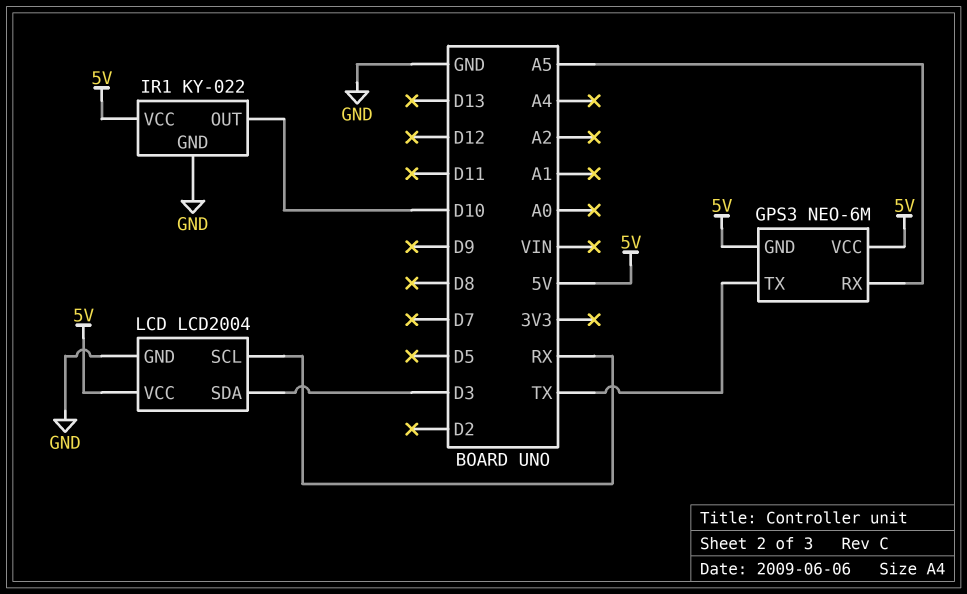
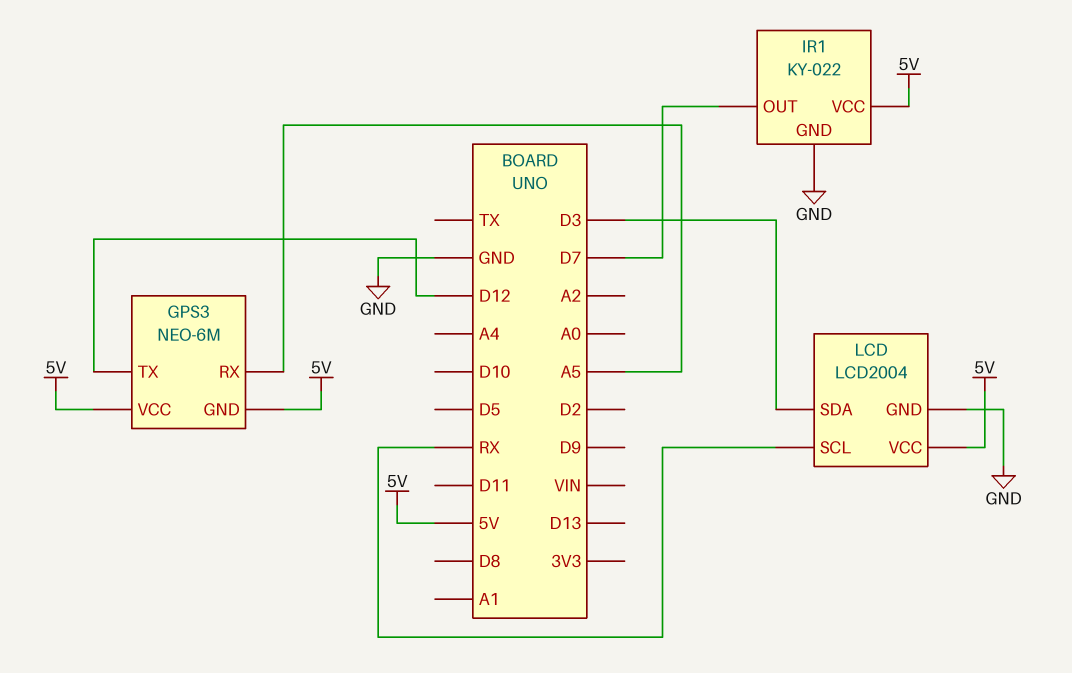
GPS3 pin TX: TX -> D12
IR1 pin OUT: D10 -> D7

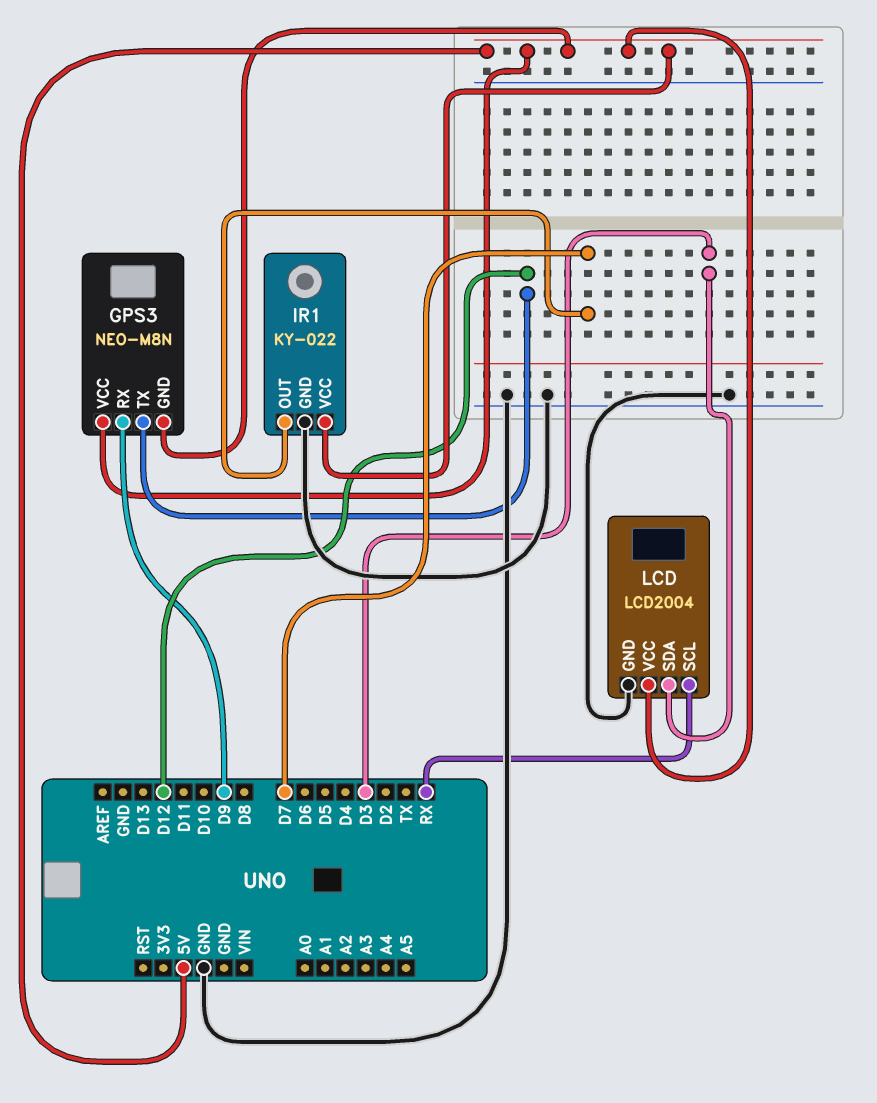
GPS3: NEO-6M -> NEO-M8N
GPS3 pin RX: A5 -> D9

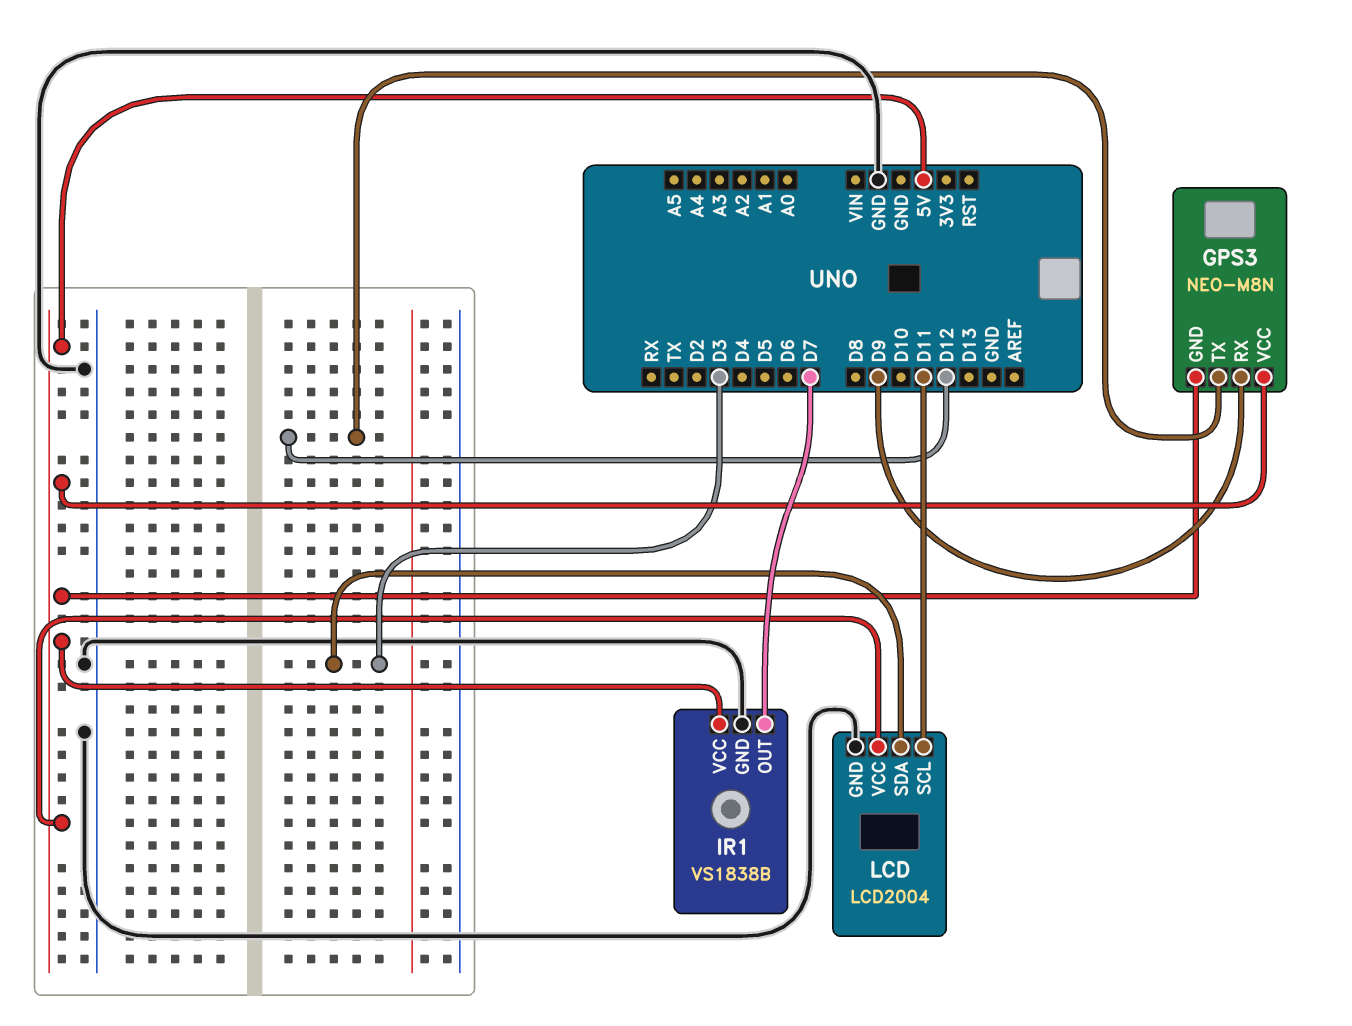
IR1: KY-022 -> VS1838B
LCD pin SCL: RX -> D11

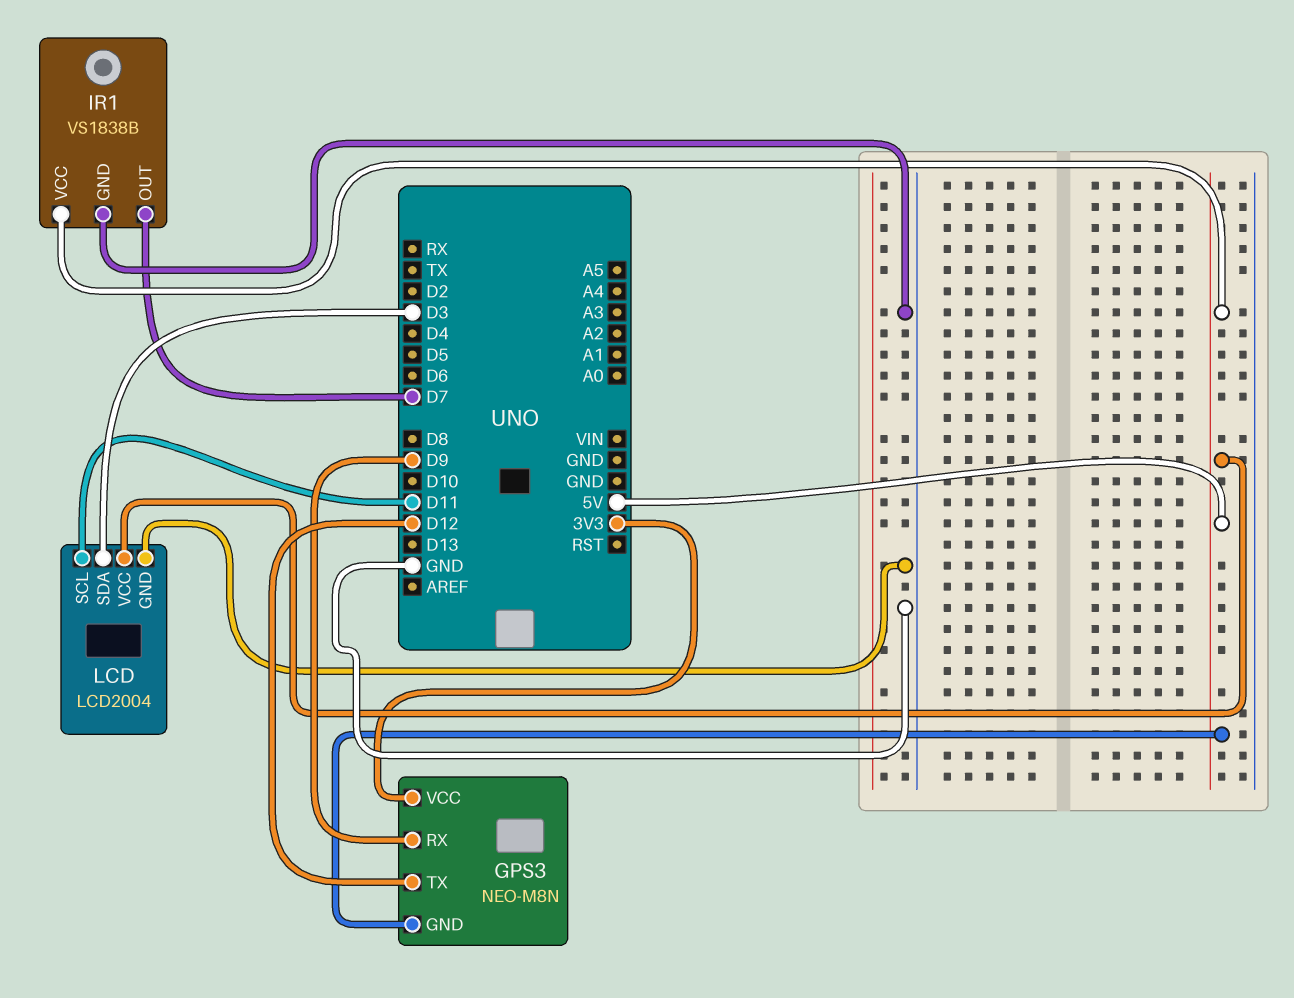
GPS3 pin VCC: 5V -> 3V3

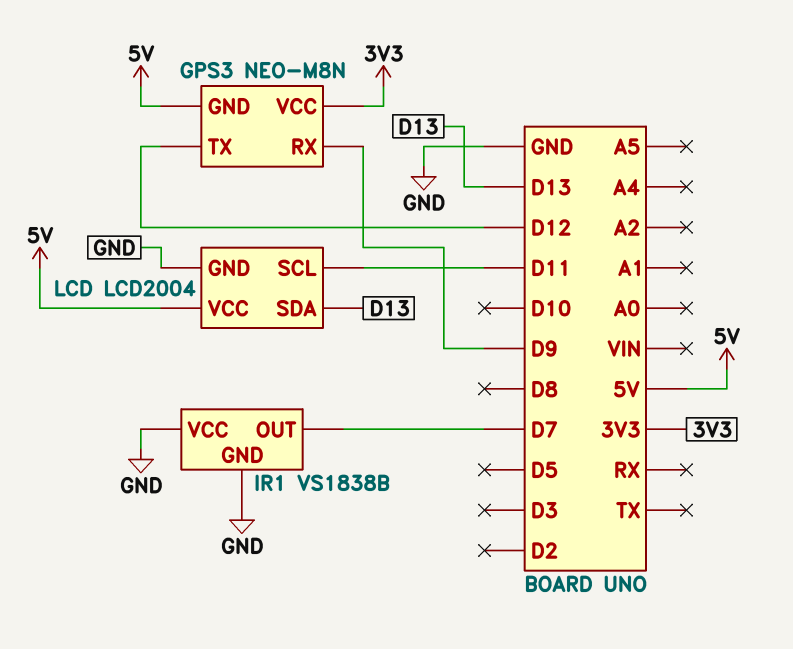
IR1 pin VCC: 5V -> GND
LCD pin SDA: D3 -> D13

